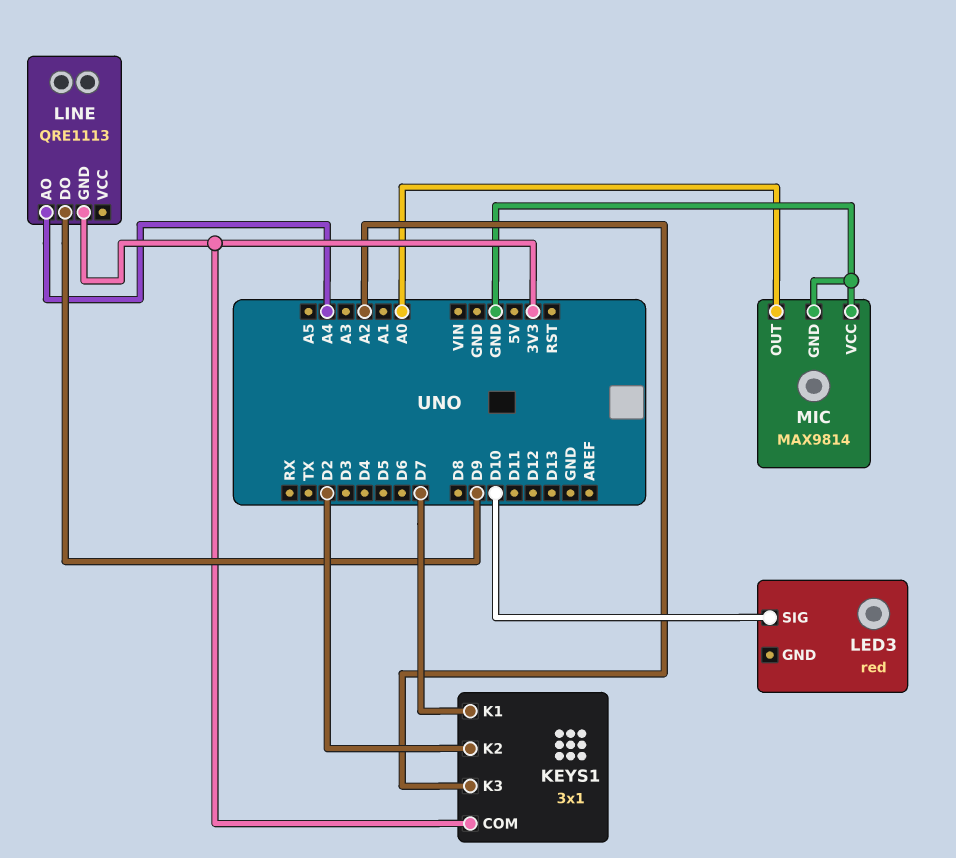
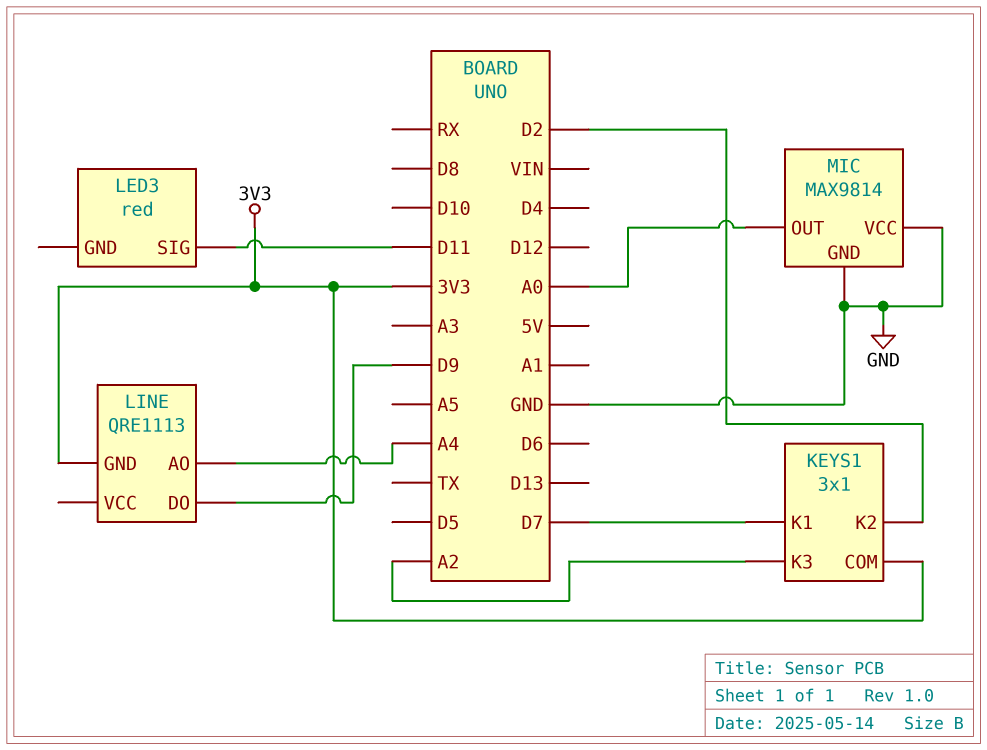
LED3 pin SIG: D10 -> D11

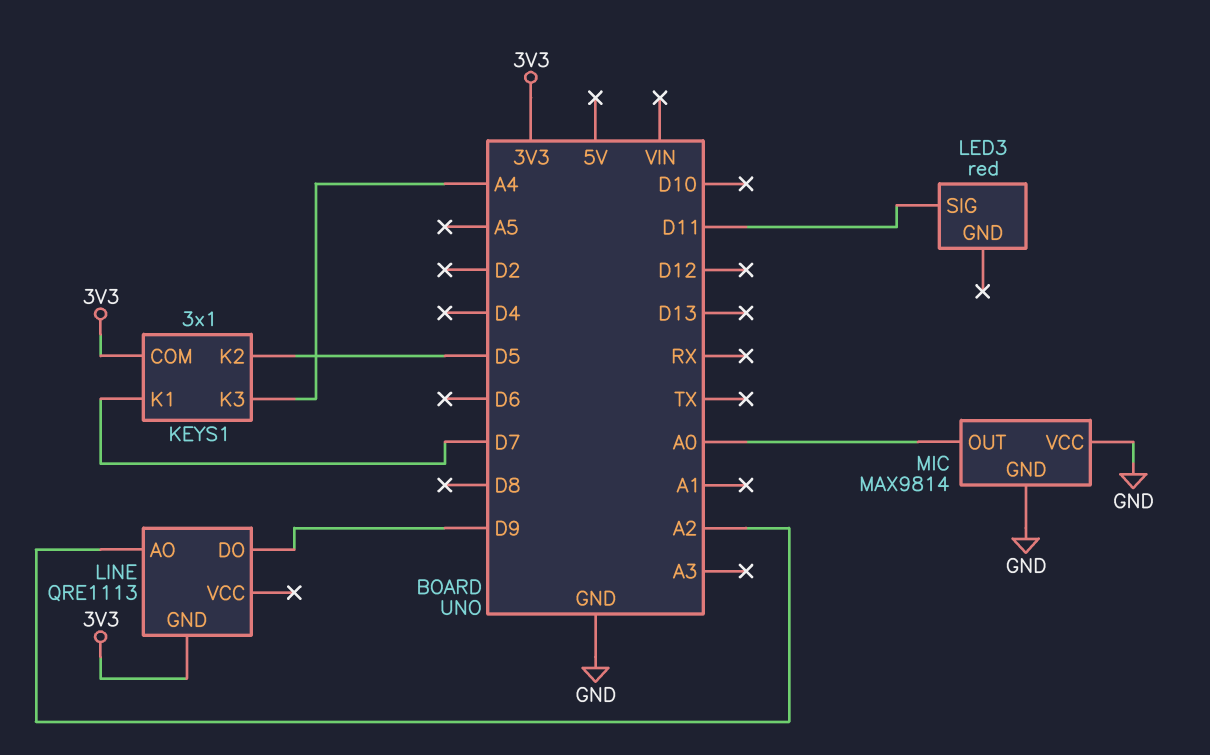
KEYS1 pin K2: D2 -> D5
KEYS1 pin K3: A2 -> A4
LINE pin AO: A4 -> A2

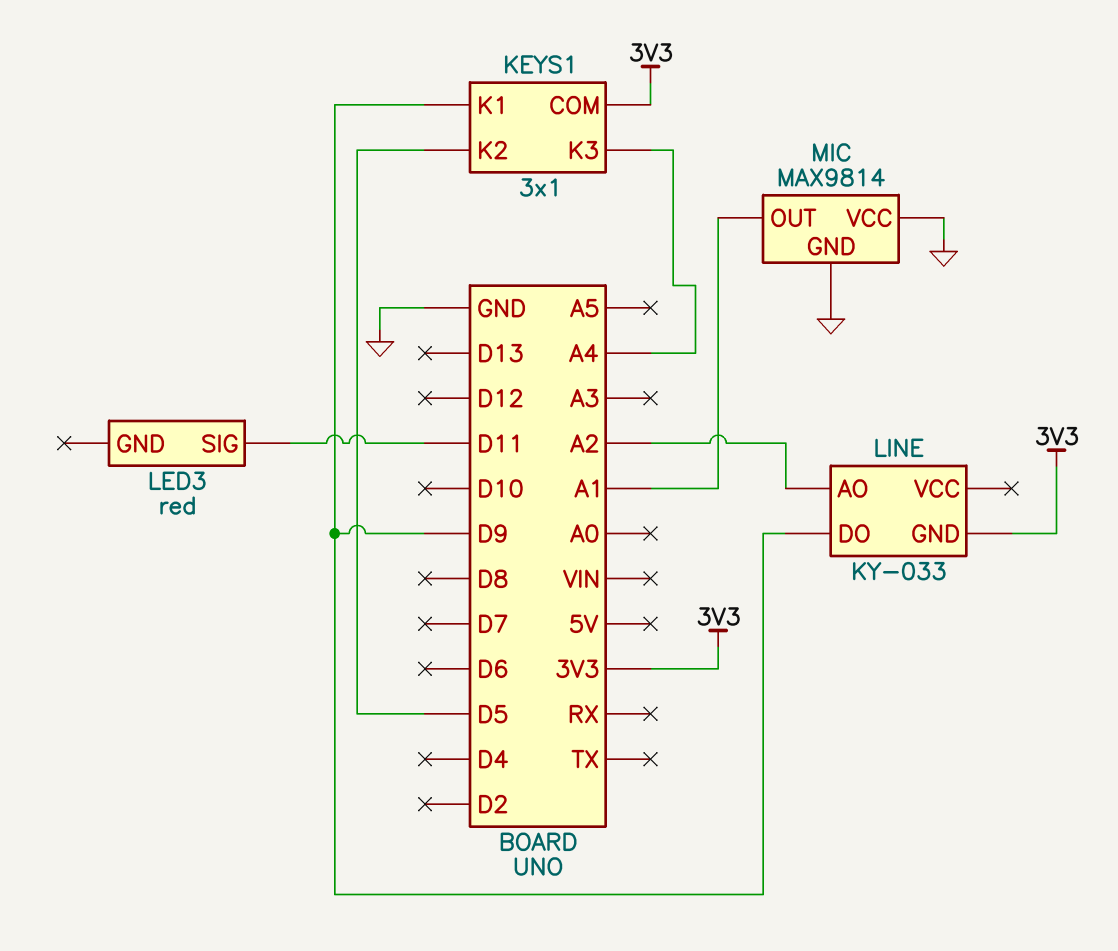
KEYS1 pin K1: D7 -> D9
LINE: QRE1113 -> KY-033
MIC pin OUT: A0 -> A1

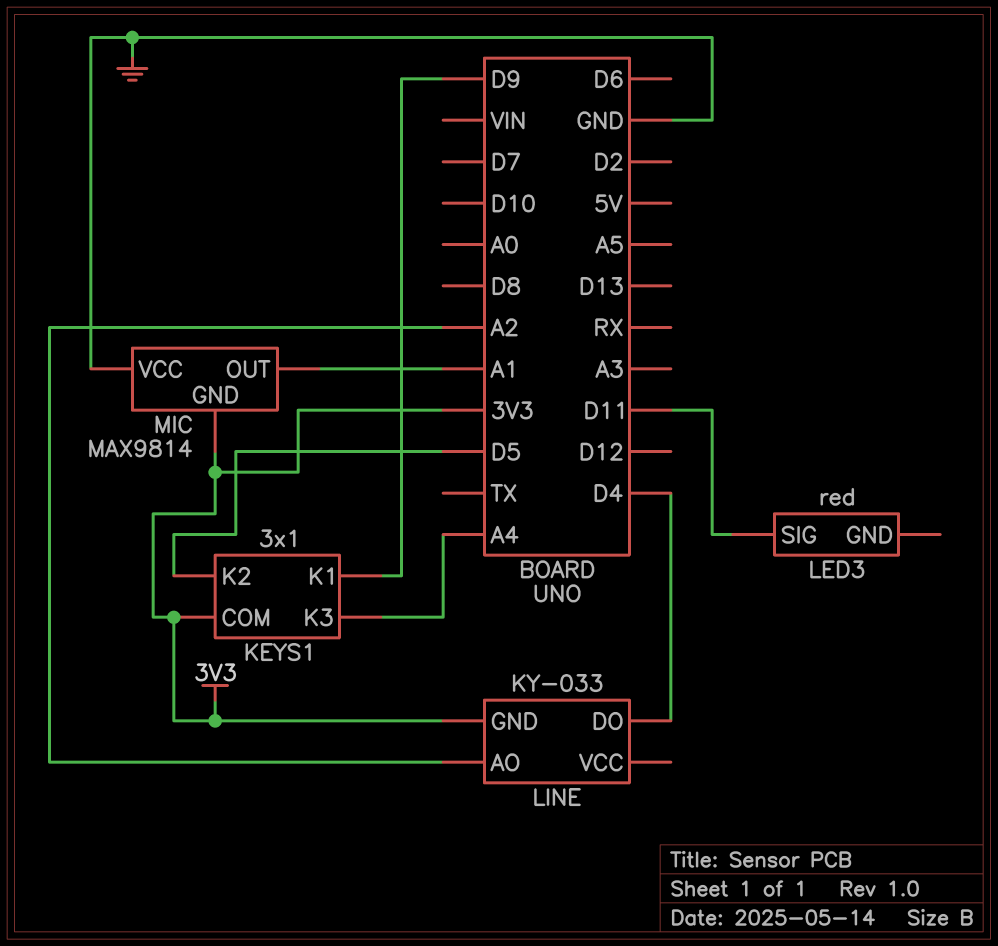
LINE pin DO: D9 -> D4
MIC pin GND: GND -> 3V3

